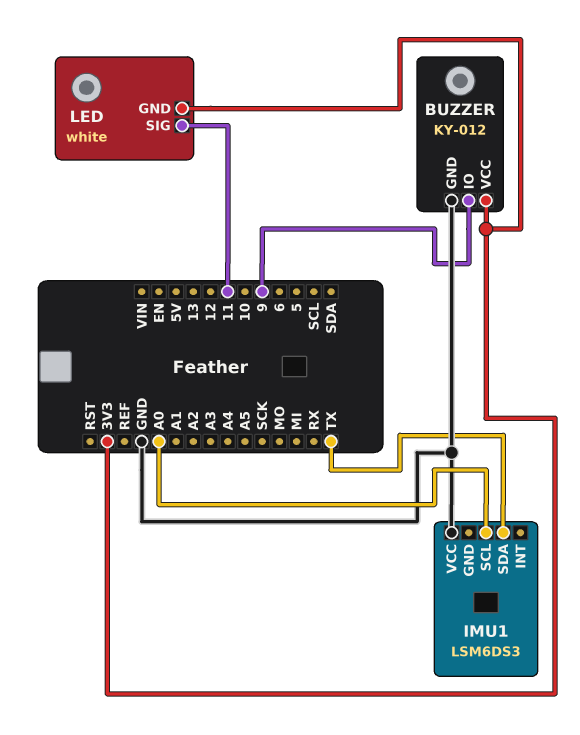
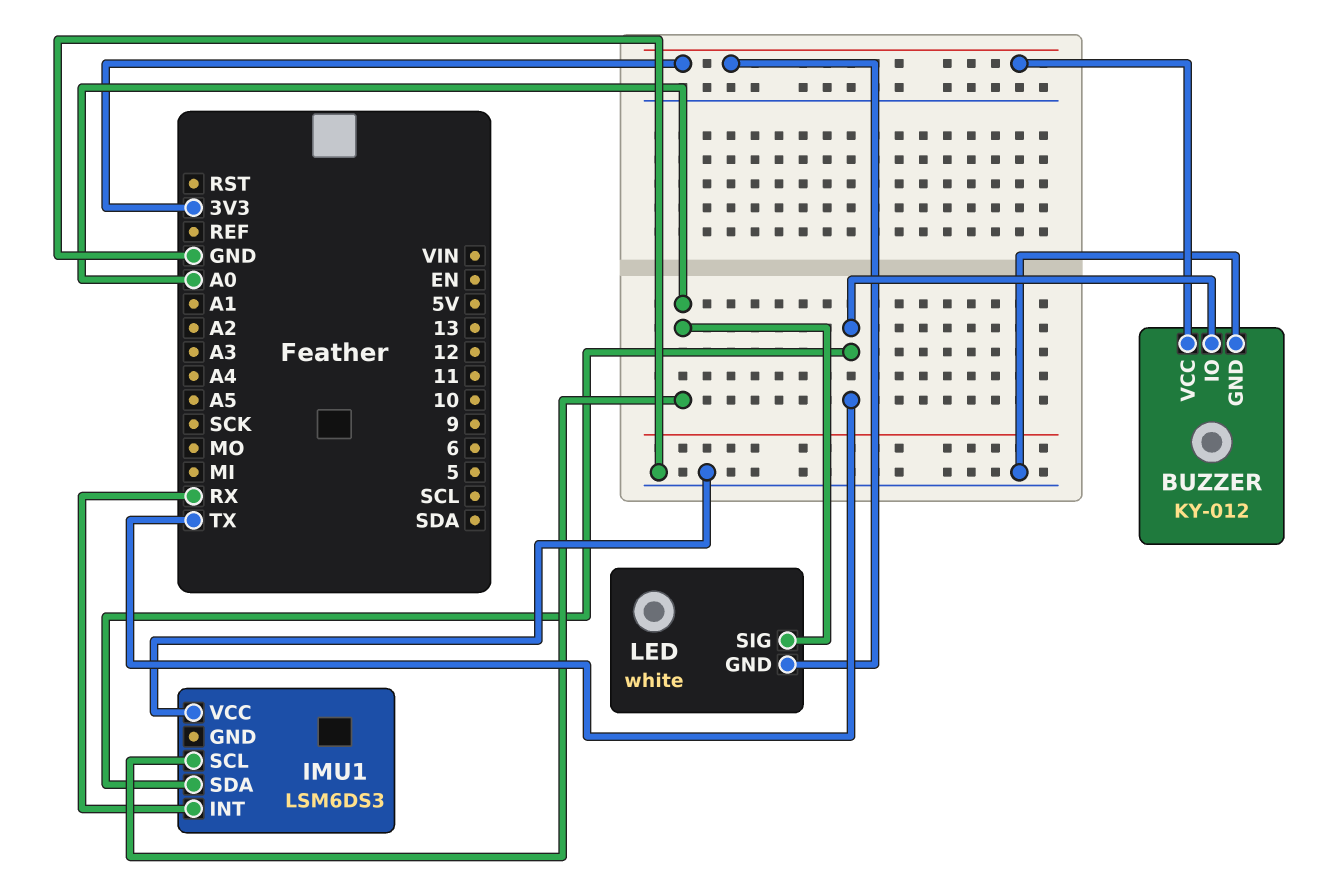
BUZZER pin IO: 9 -> TX
IMU1 pin INT: none -> RX
LED pin SIG: 11 -> A0

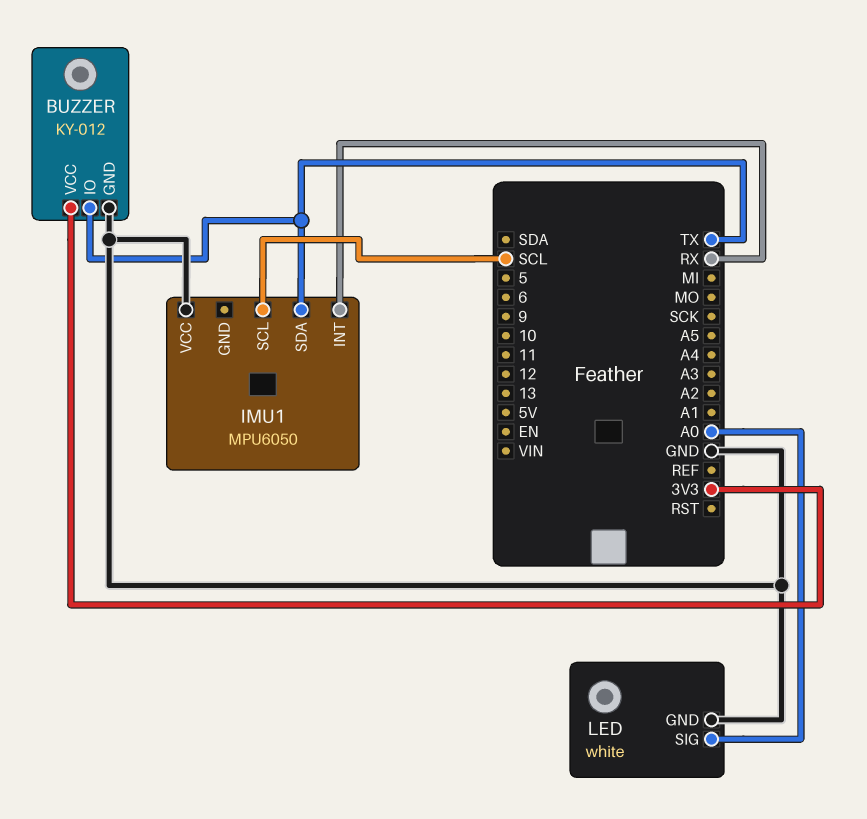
IMU1: LSM6DS3 -> MPU6050
IMU1 pin SCL: A0 -> SCL
LED pin GND: 3V3 -> GND

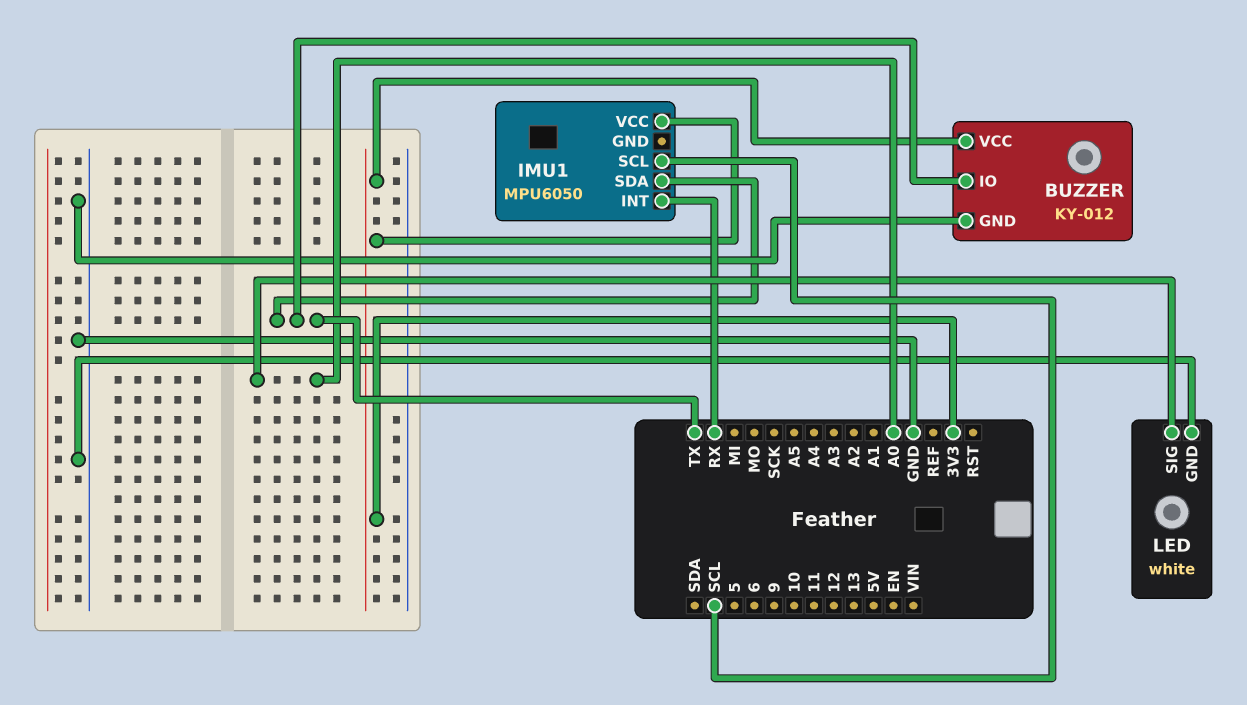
IMU1 pin VCC: GND -> 3V3

